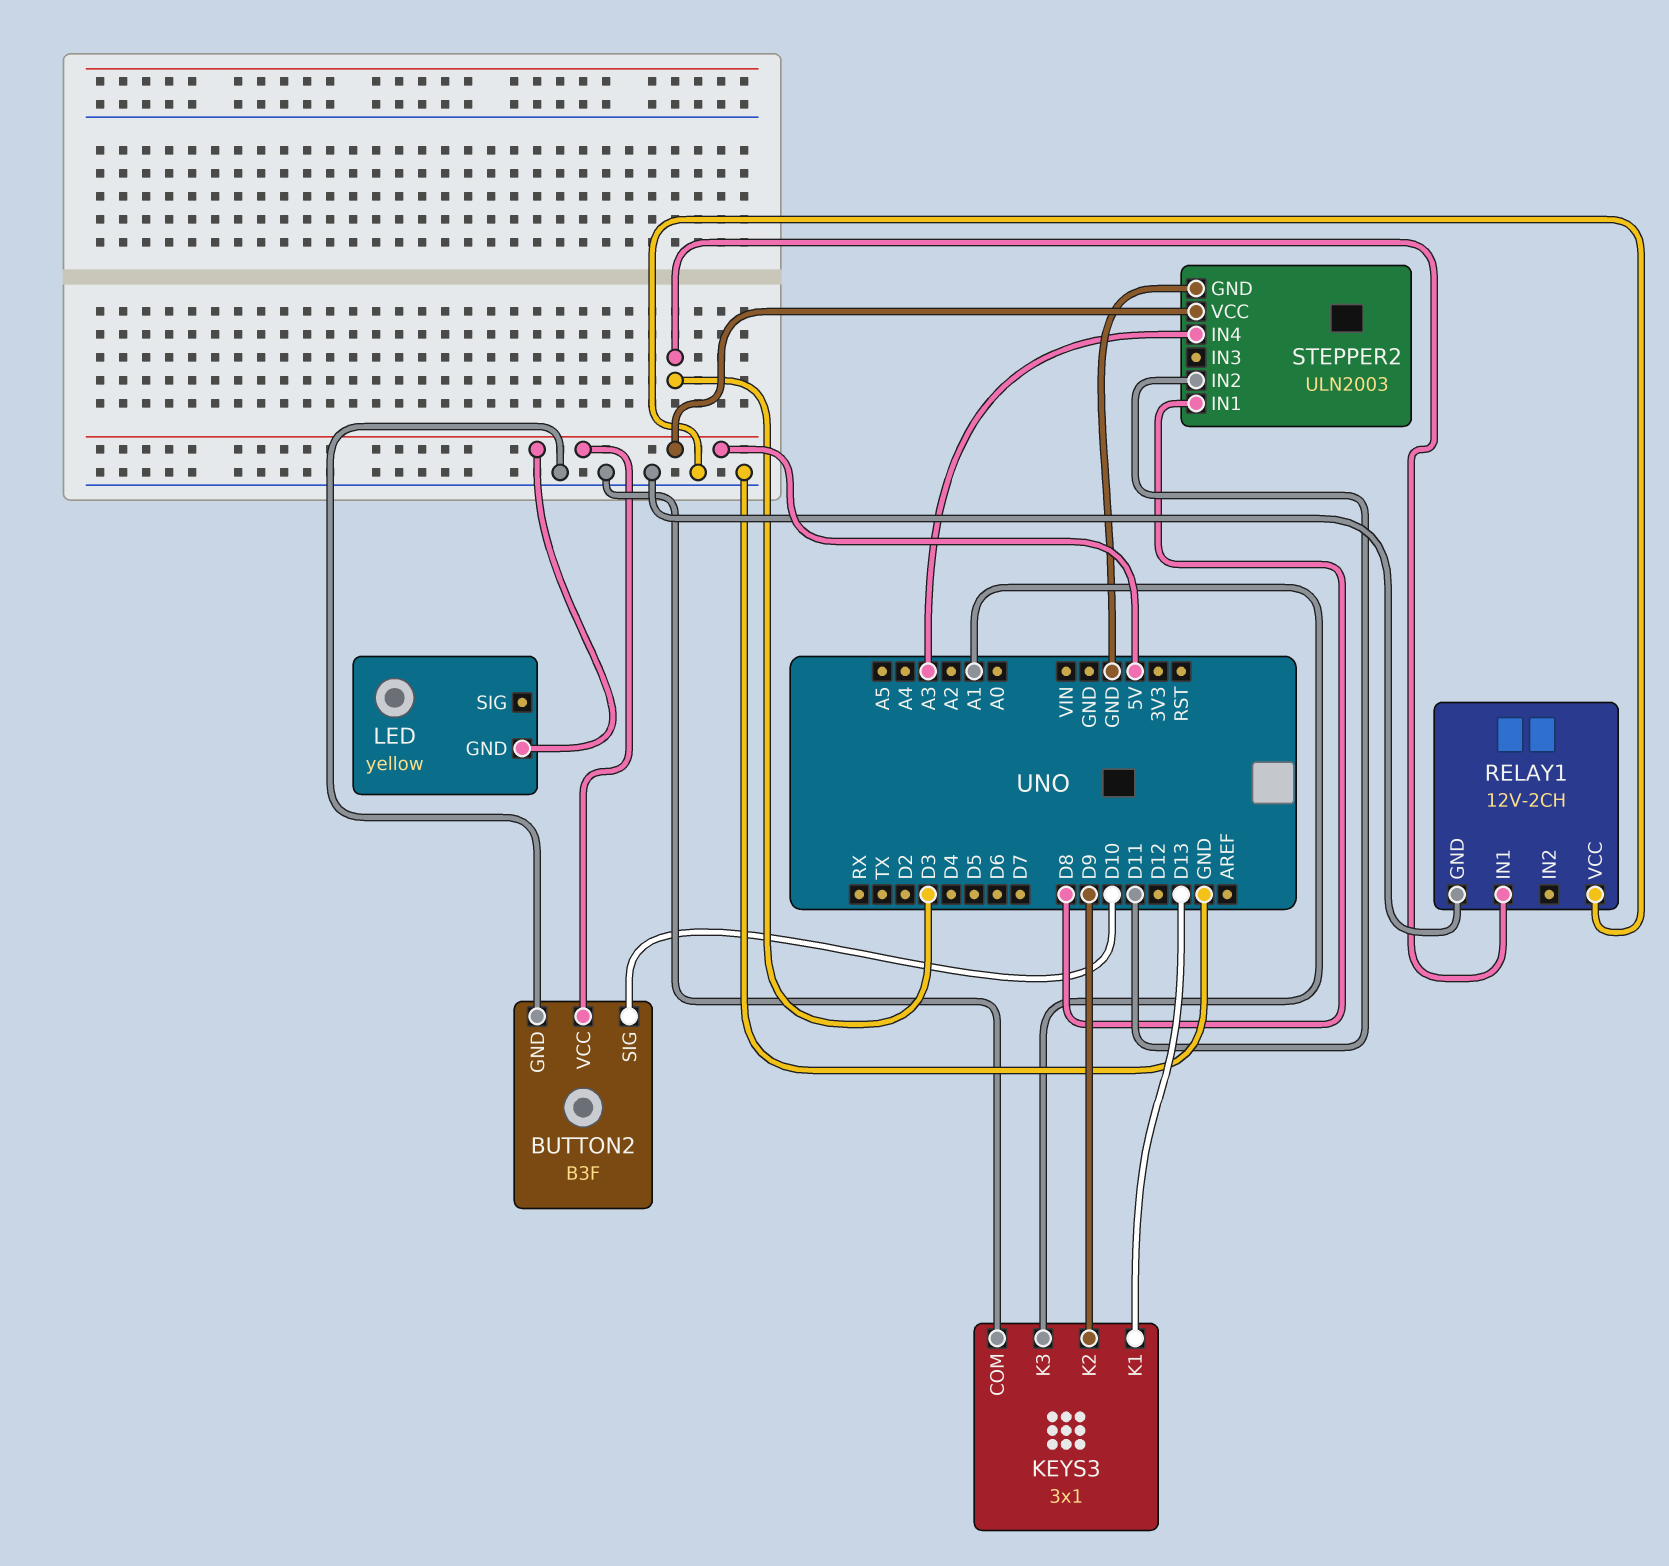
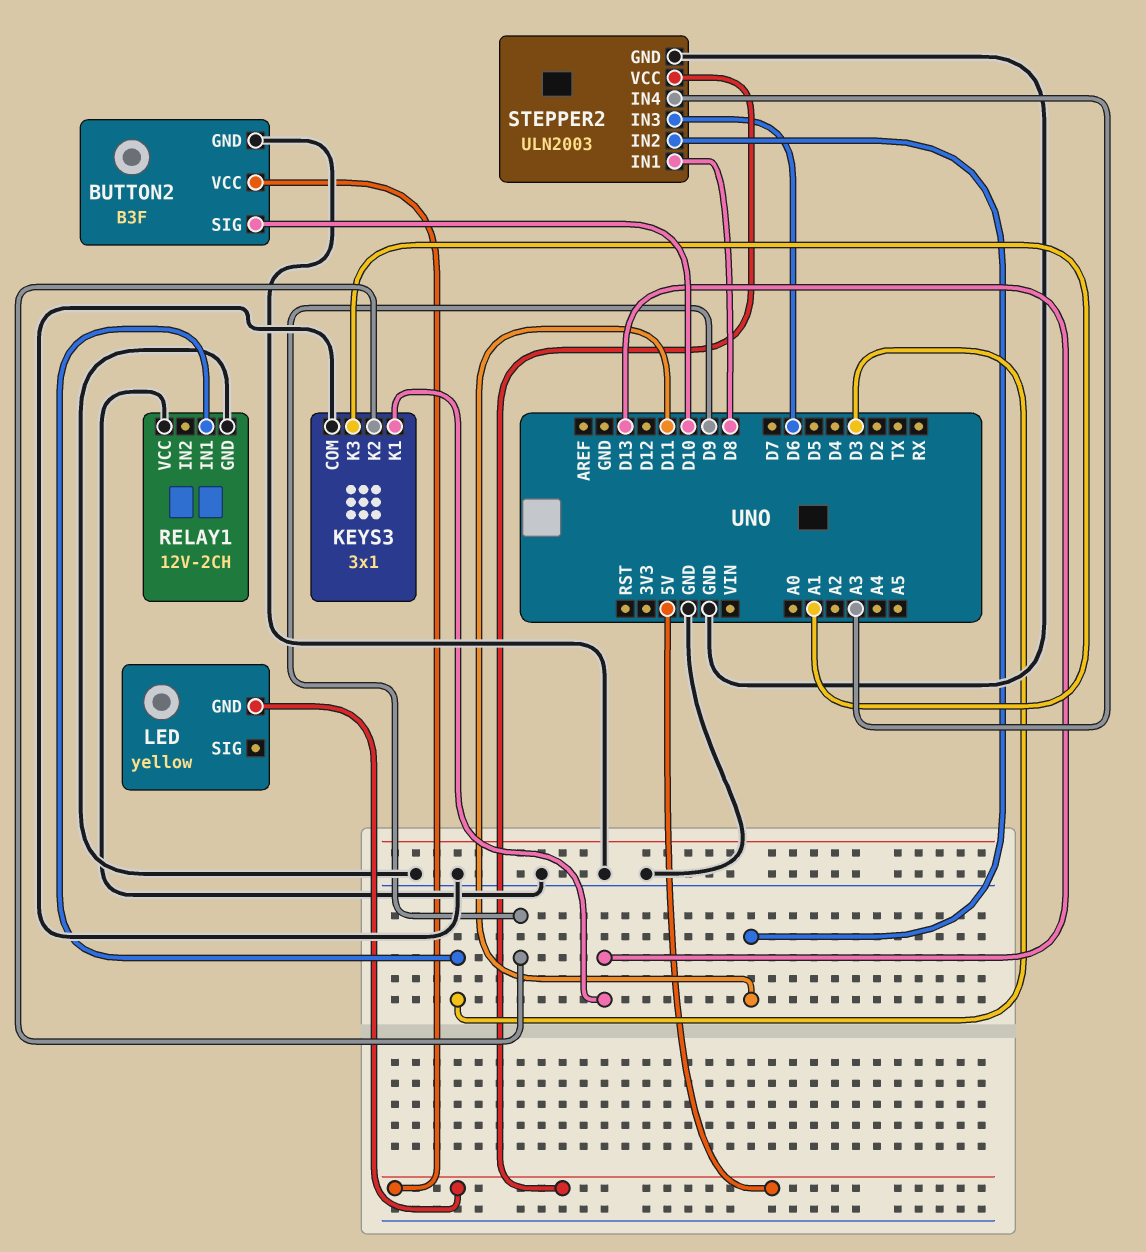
STEPPER2 pin IN3: none -> D6

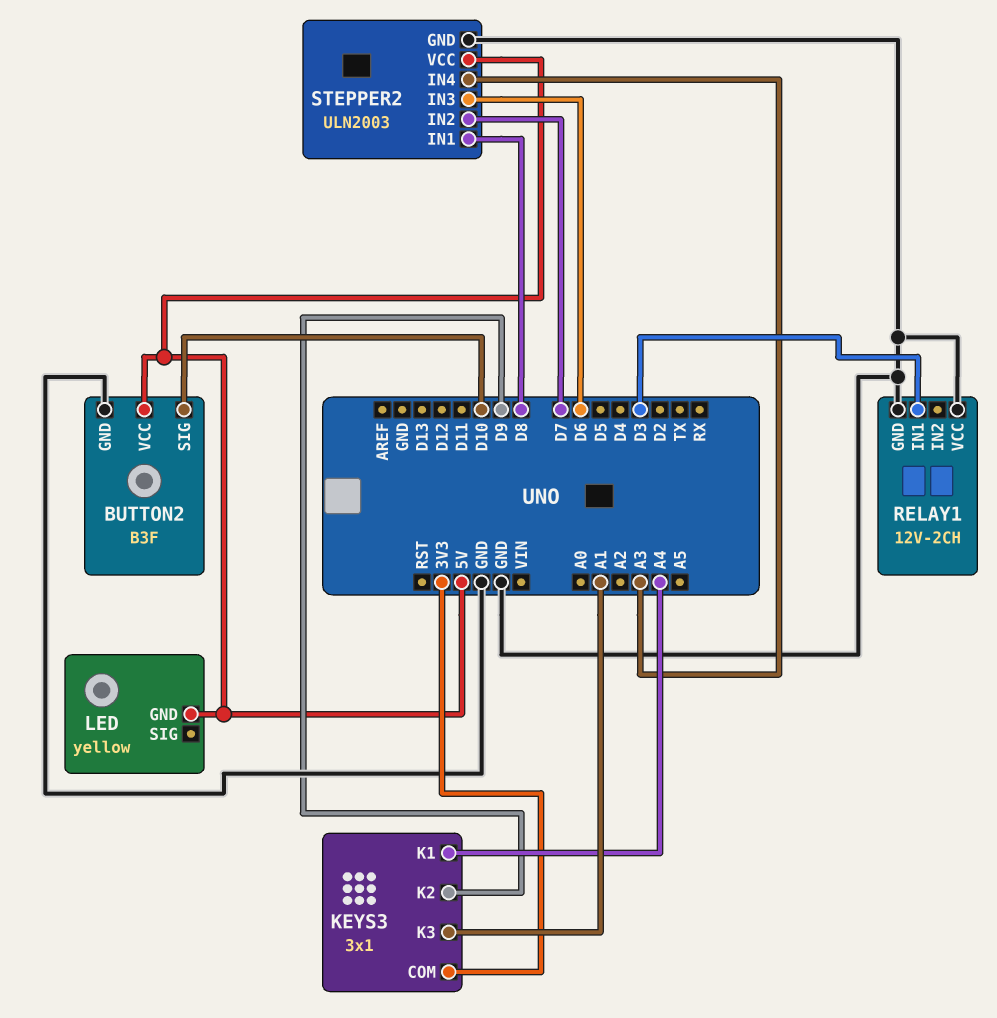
KEYS3 pin COM: GND -> 3V3
KEYS3 pin K1: D13 -> A4
STEPPER2 pin IN2: D11 -> D7

